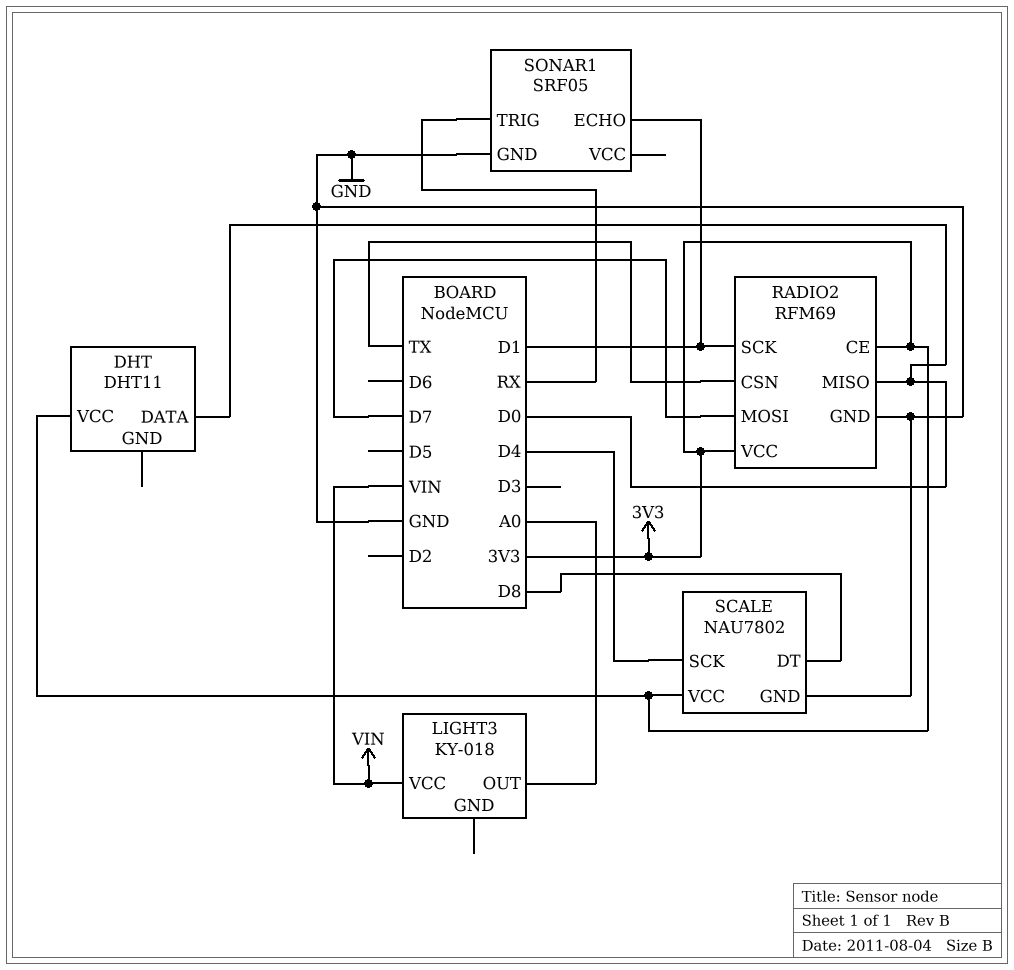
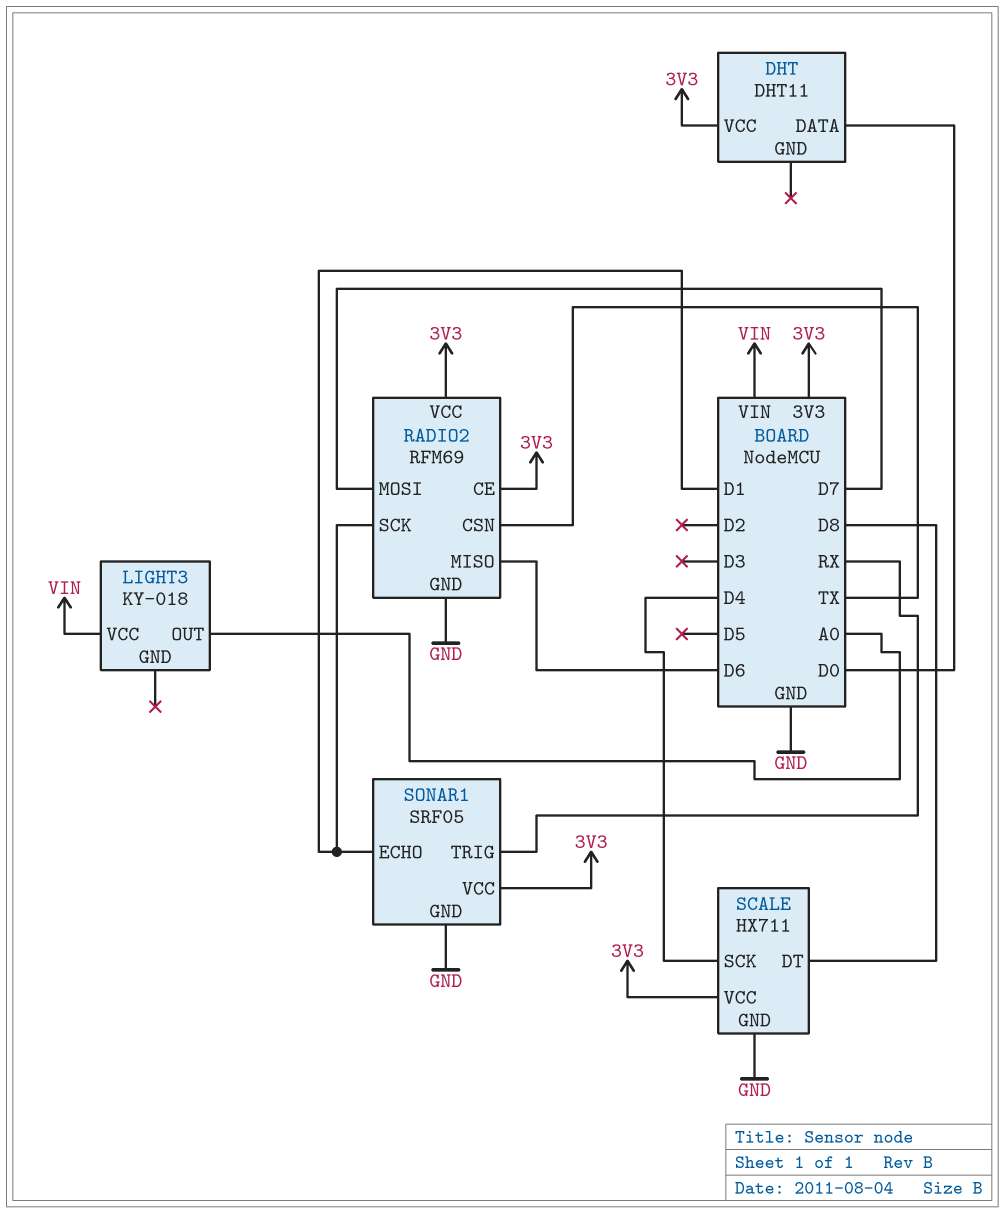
RADIO2 pin MISO: D0 -> D6
SCALE: NAU7802 -> HX711
SONAR1 pin VCC: none -> 3V3

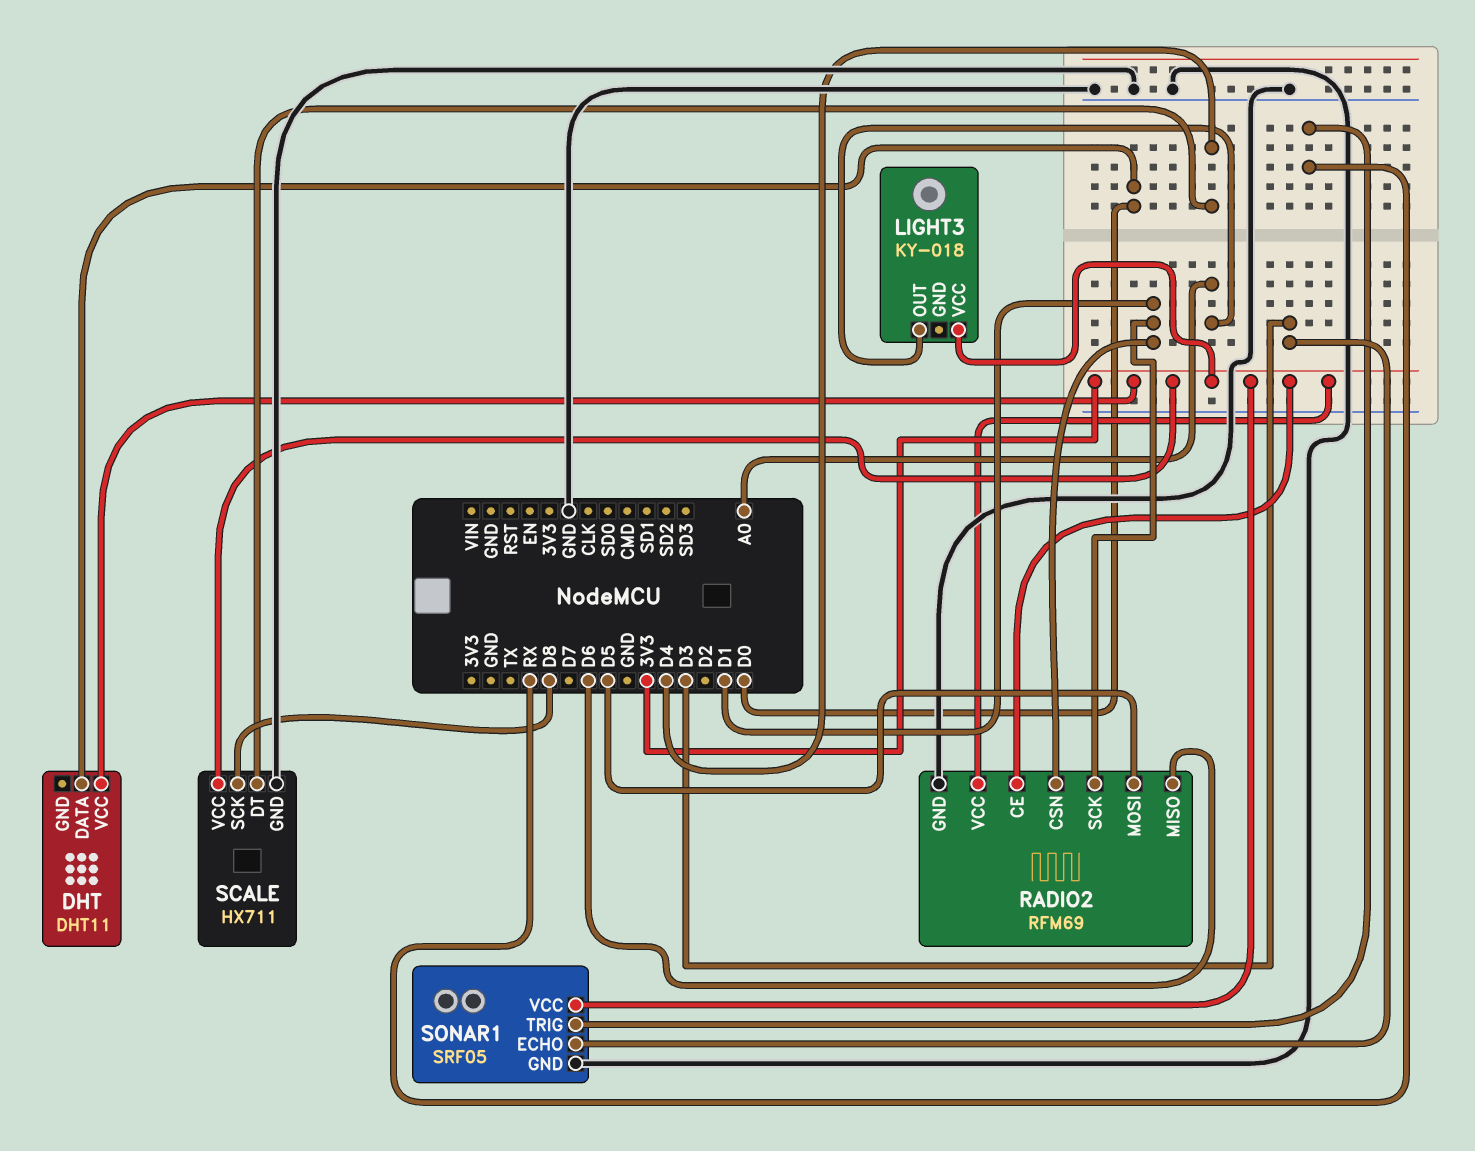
LIGHT3 pin VCC: VIN -> 3V3
RADIO2 pin CSN: TX -> D1
RADIO2 pin MOSI: D7 -> D5
SCALE pin DT: D8 -> D4
SCALE pin SCK: D4 -> D8
SONAR1 pin ECHO: D1 -> D3

